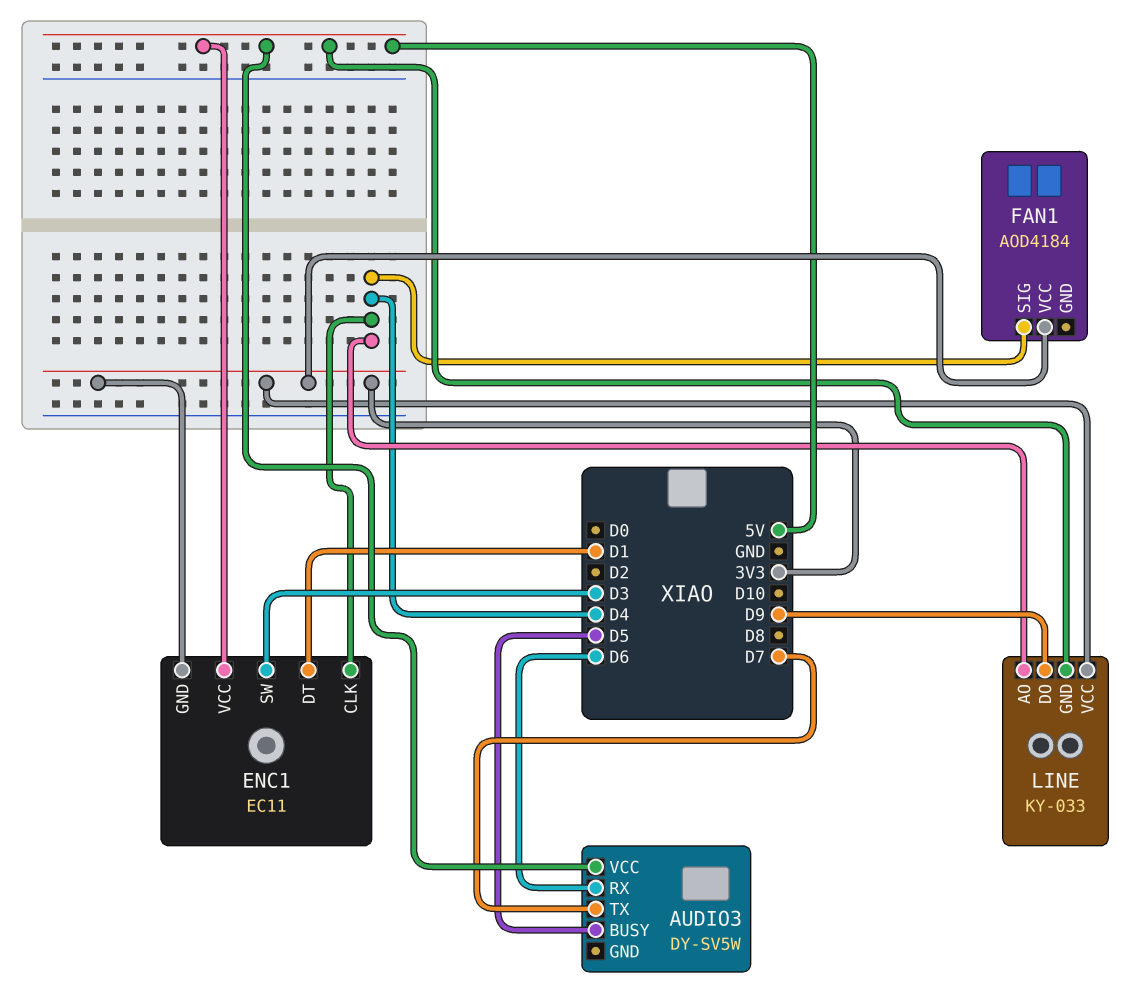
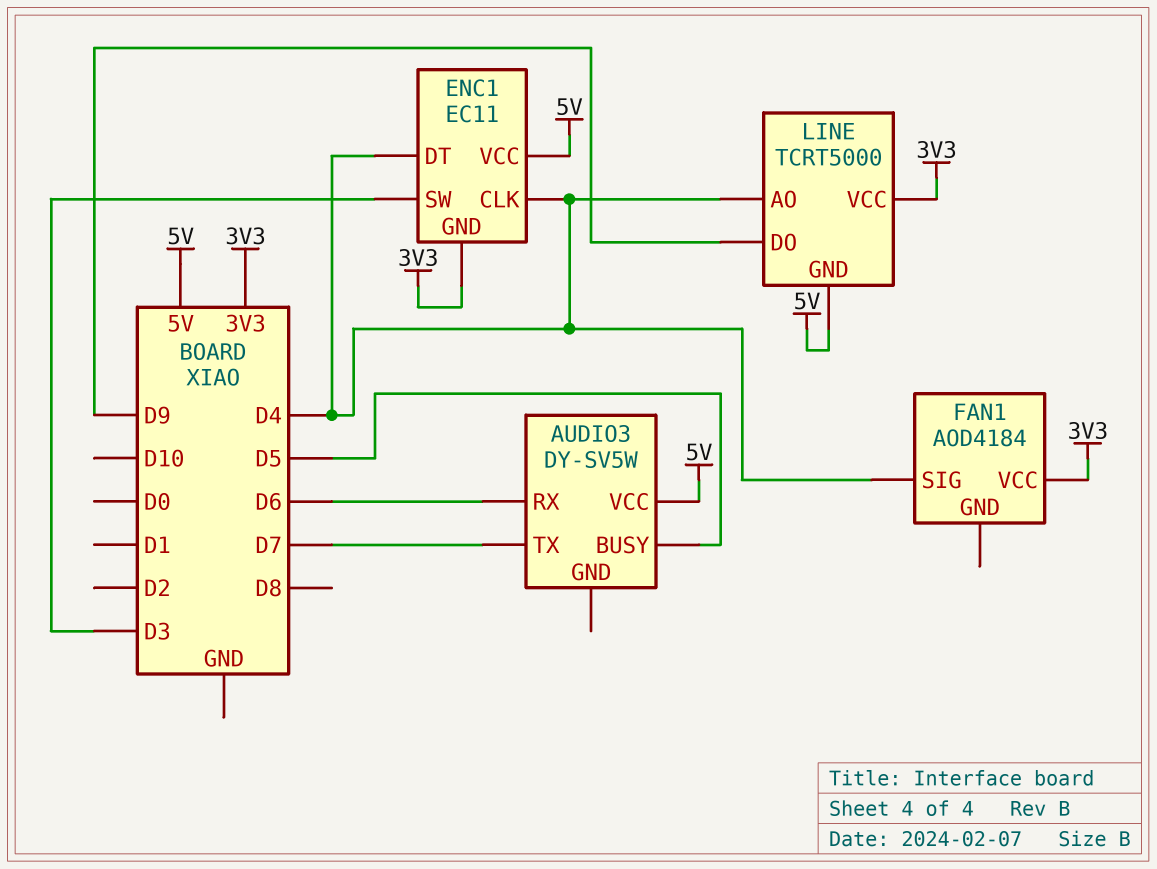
ENC1 pin DT: D1 -> D4
LINE: KY-033 -> TCRT5000

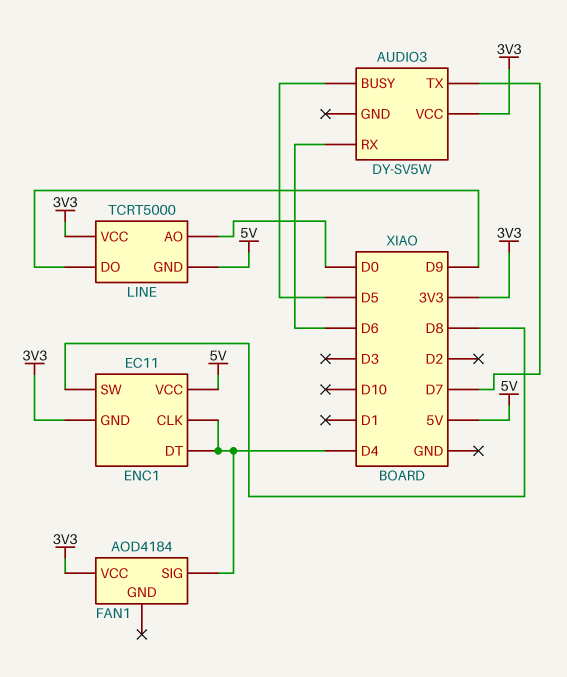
AUDIO3 pin VCC: 5V -> 3V3
ENC1 pin SW: D3 -> D8
LINE pin AO: D4 -> D0

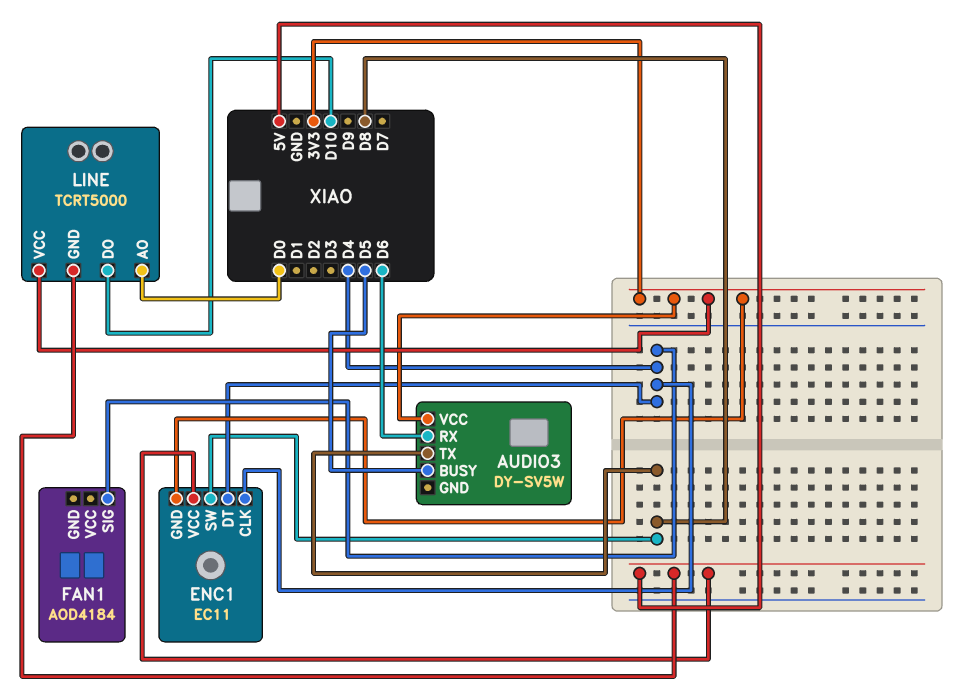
AUDIO3 pin TX: D7 -> D8
FAN1 pin VCC: 3V3 -> none
LINE pin DO: D9 -> D10

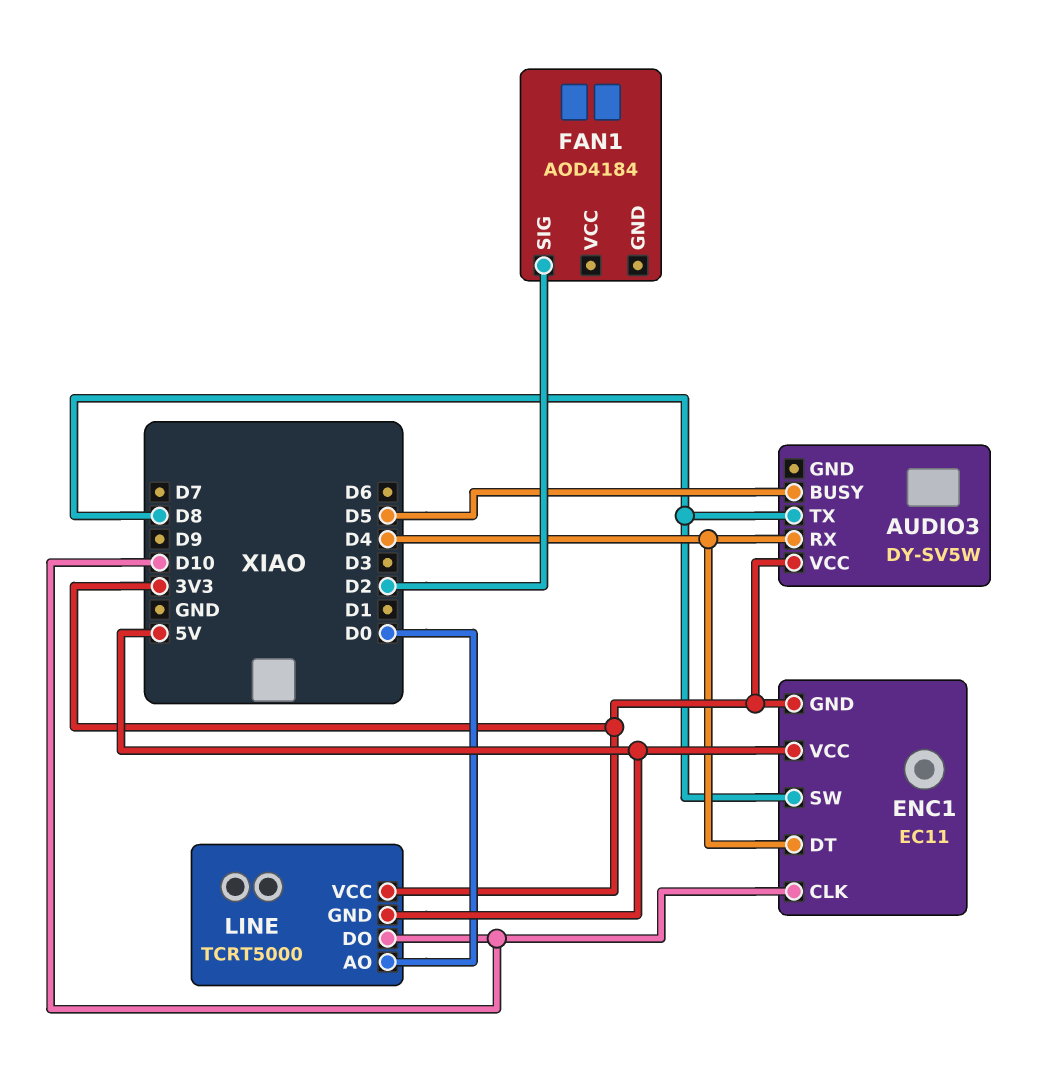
AUDIO3 pin RX: D6 -> D4
ENC1 pin CLK: D4 -> D10
FAN1 pin SIG: D4 -> D2

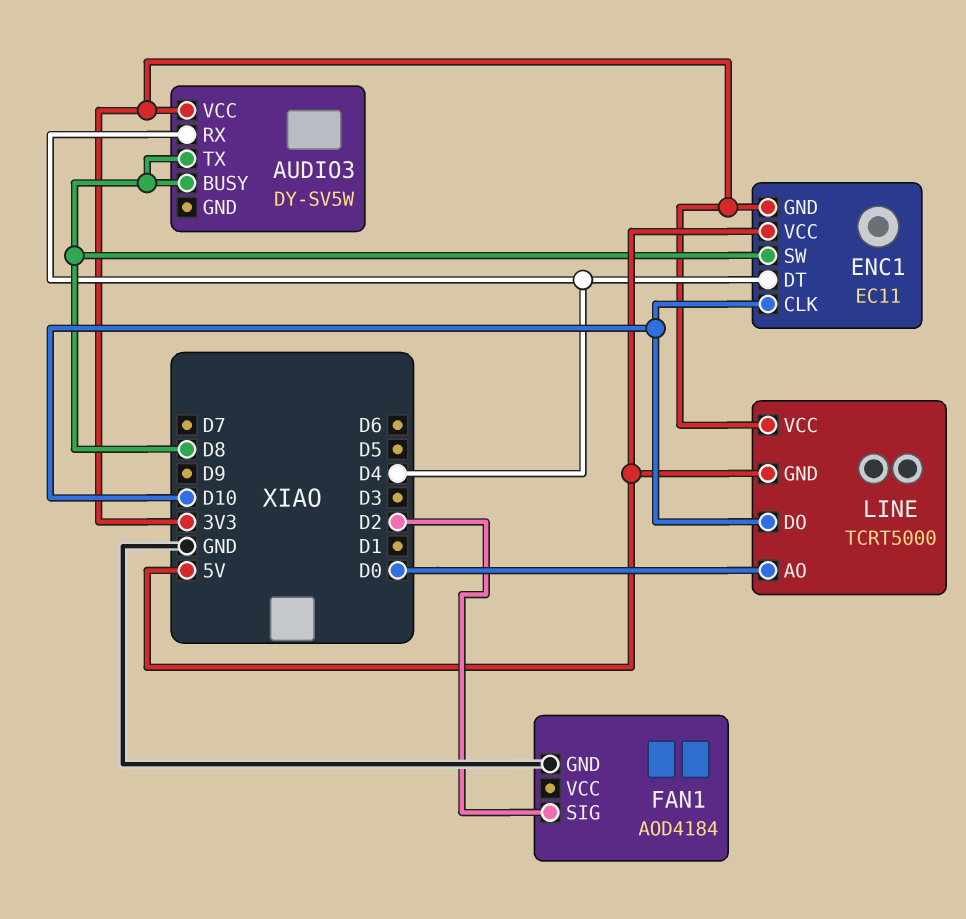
AUDIO3 pin BUSY: D5 -> D8
FAN1 pin GND: none -> GND

